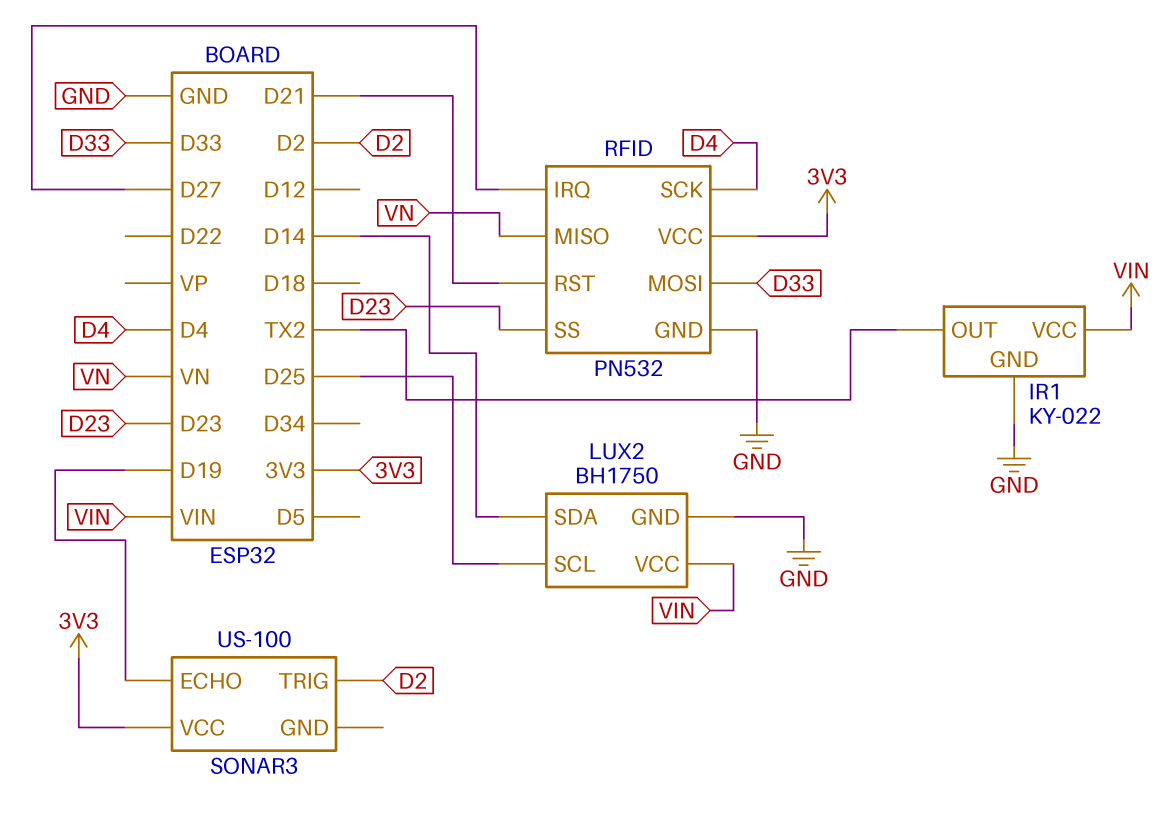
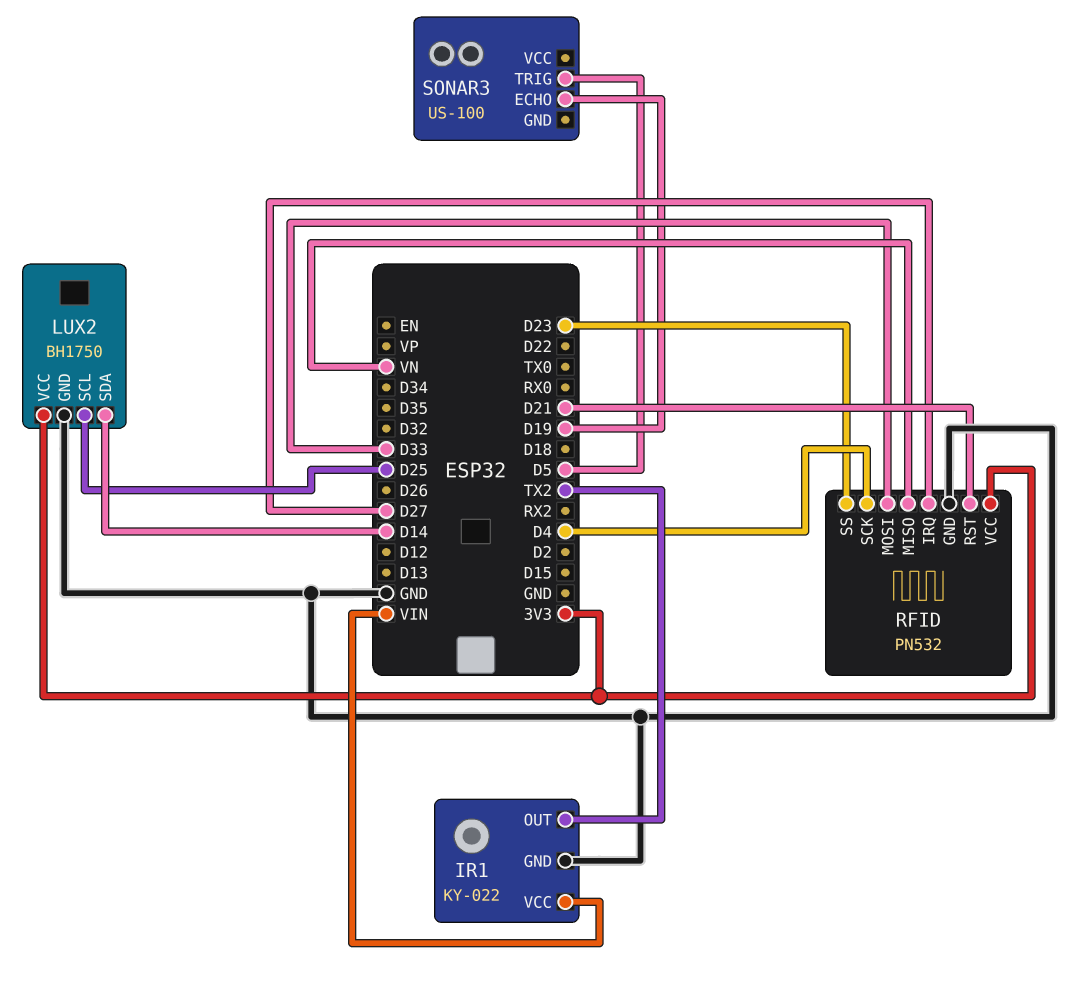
LUX2 pin VCC: VIN -> 3V3
SONAR3 pin TRIG: D2 -> D5
SONAR3 pin VCC: 3V3 -> none

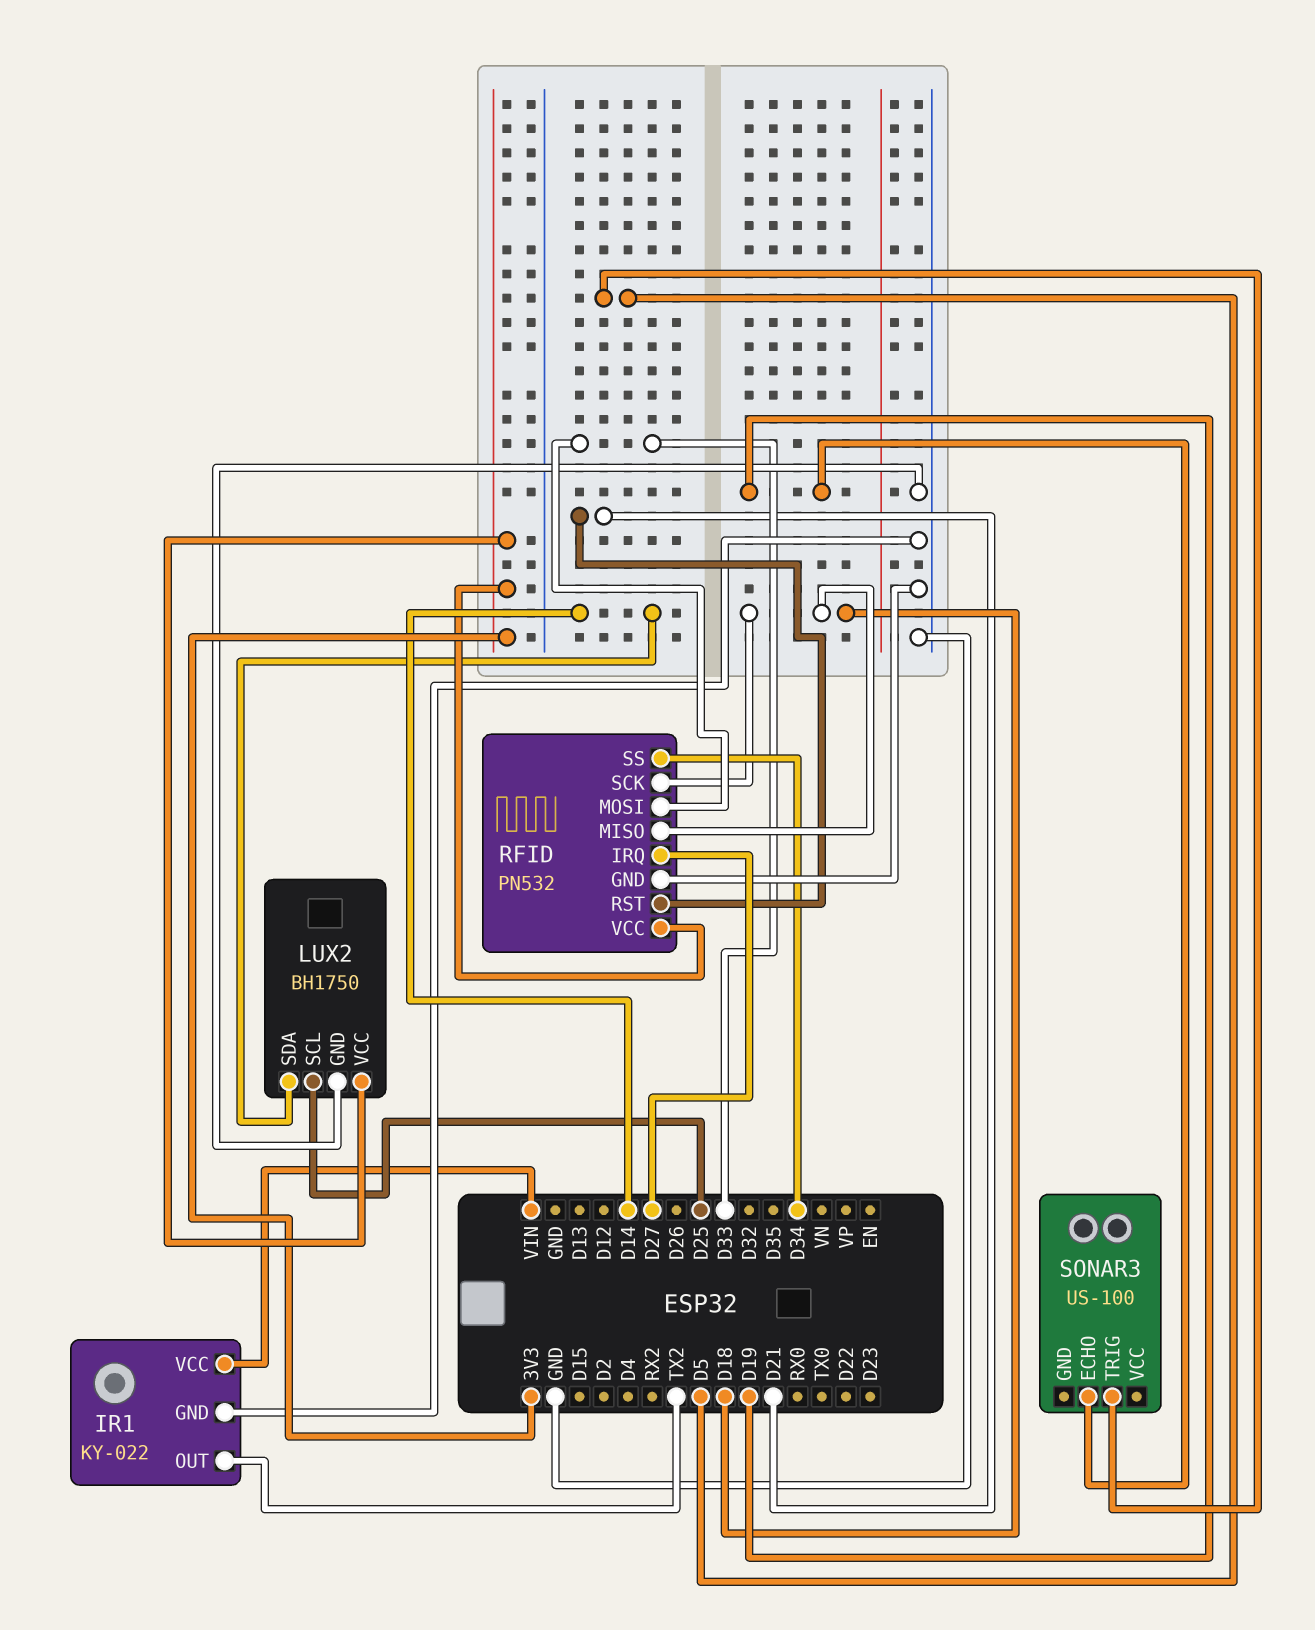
RFID pin MISO: VN -> D18
RFID pin SCK: D4 -> D18
RFID pin SS: D23 -> D34

